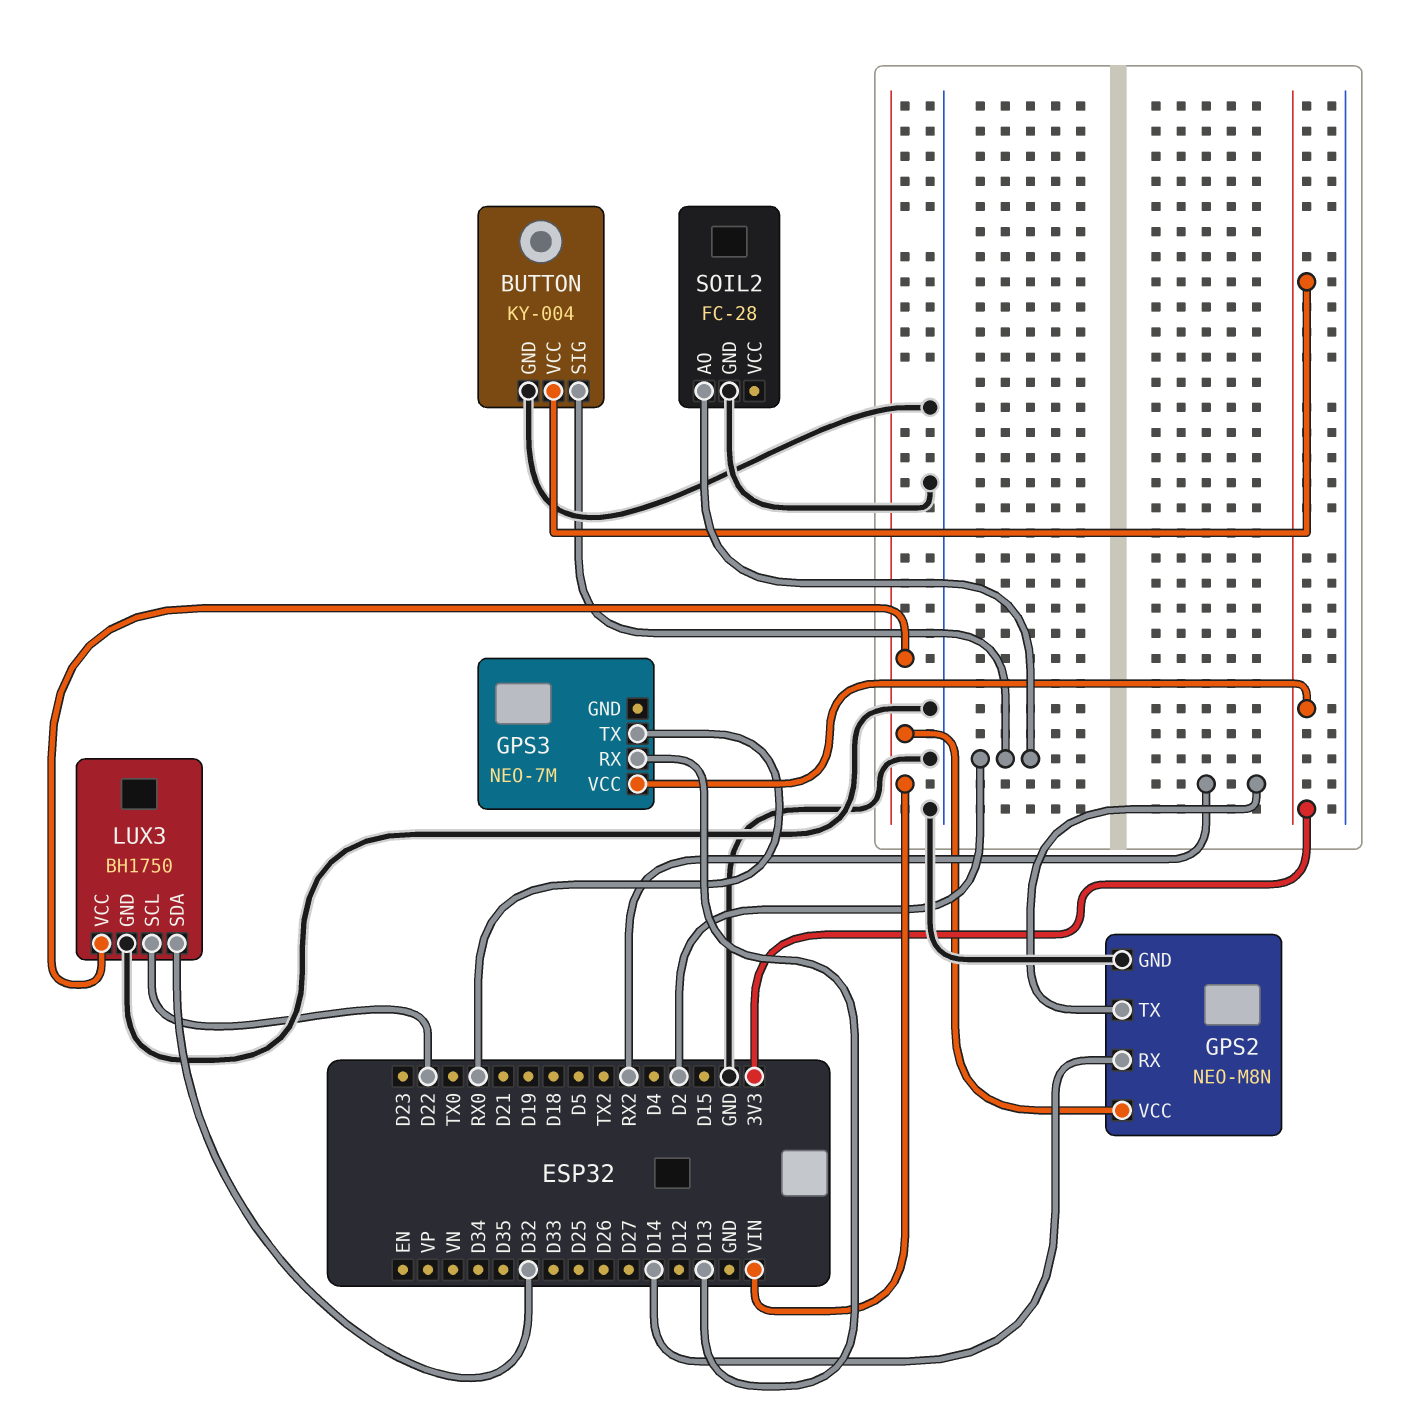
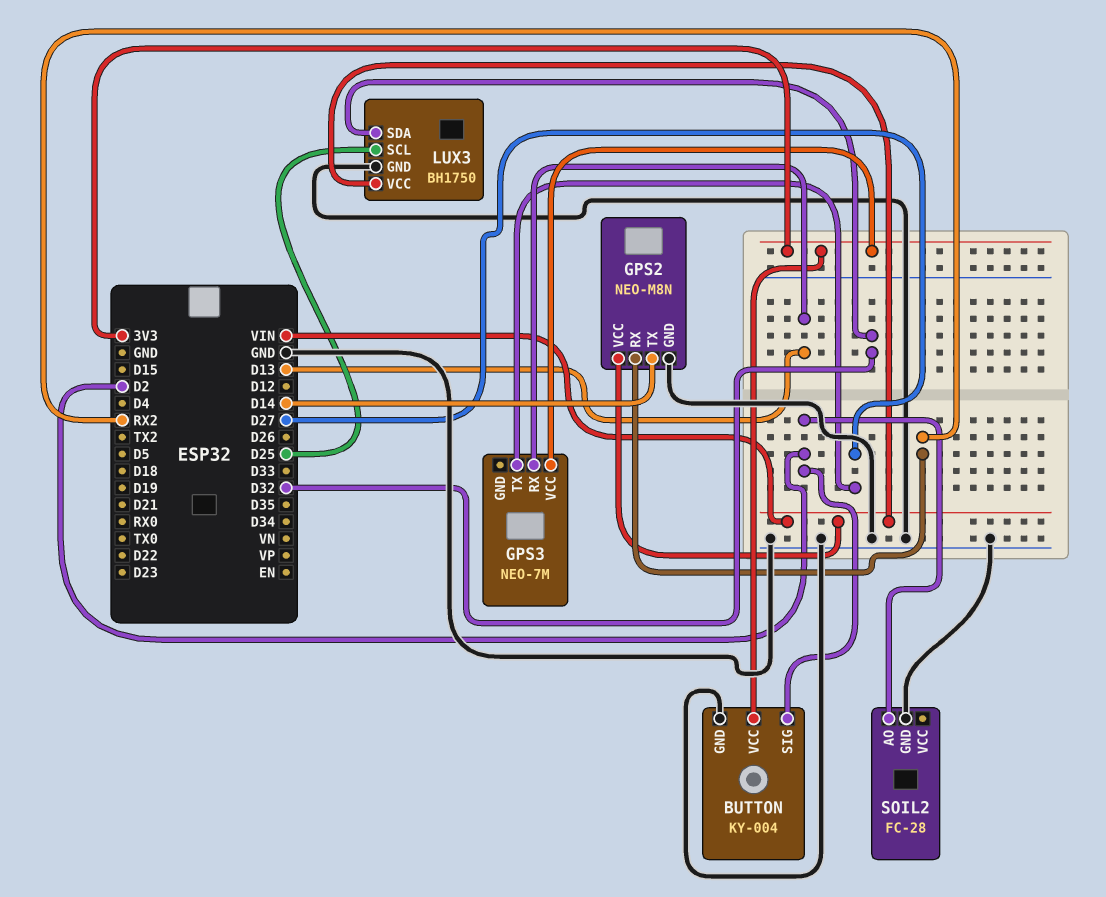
GPS2 pin RX: D14 -> RX2
GPS2 pin TX: RX2 -> D14
GPS3 pin TX: RX0 -> D27
LUX3 pin SCL: D22 -> D25

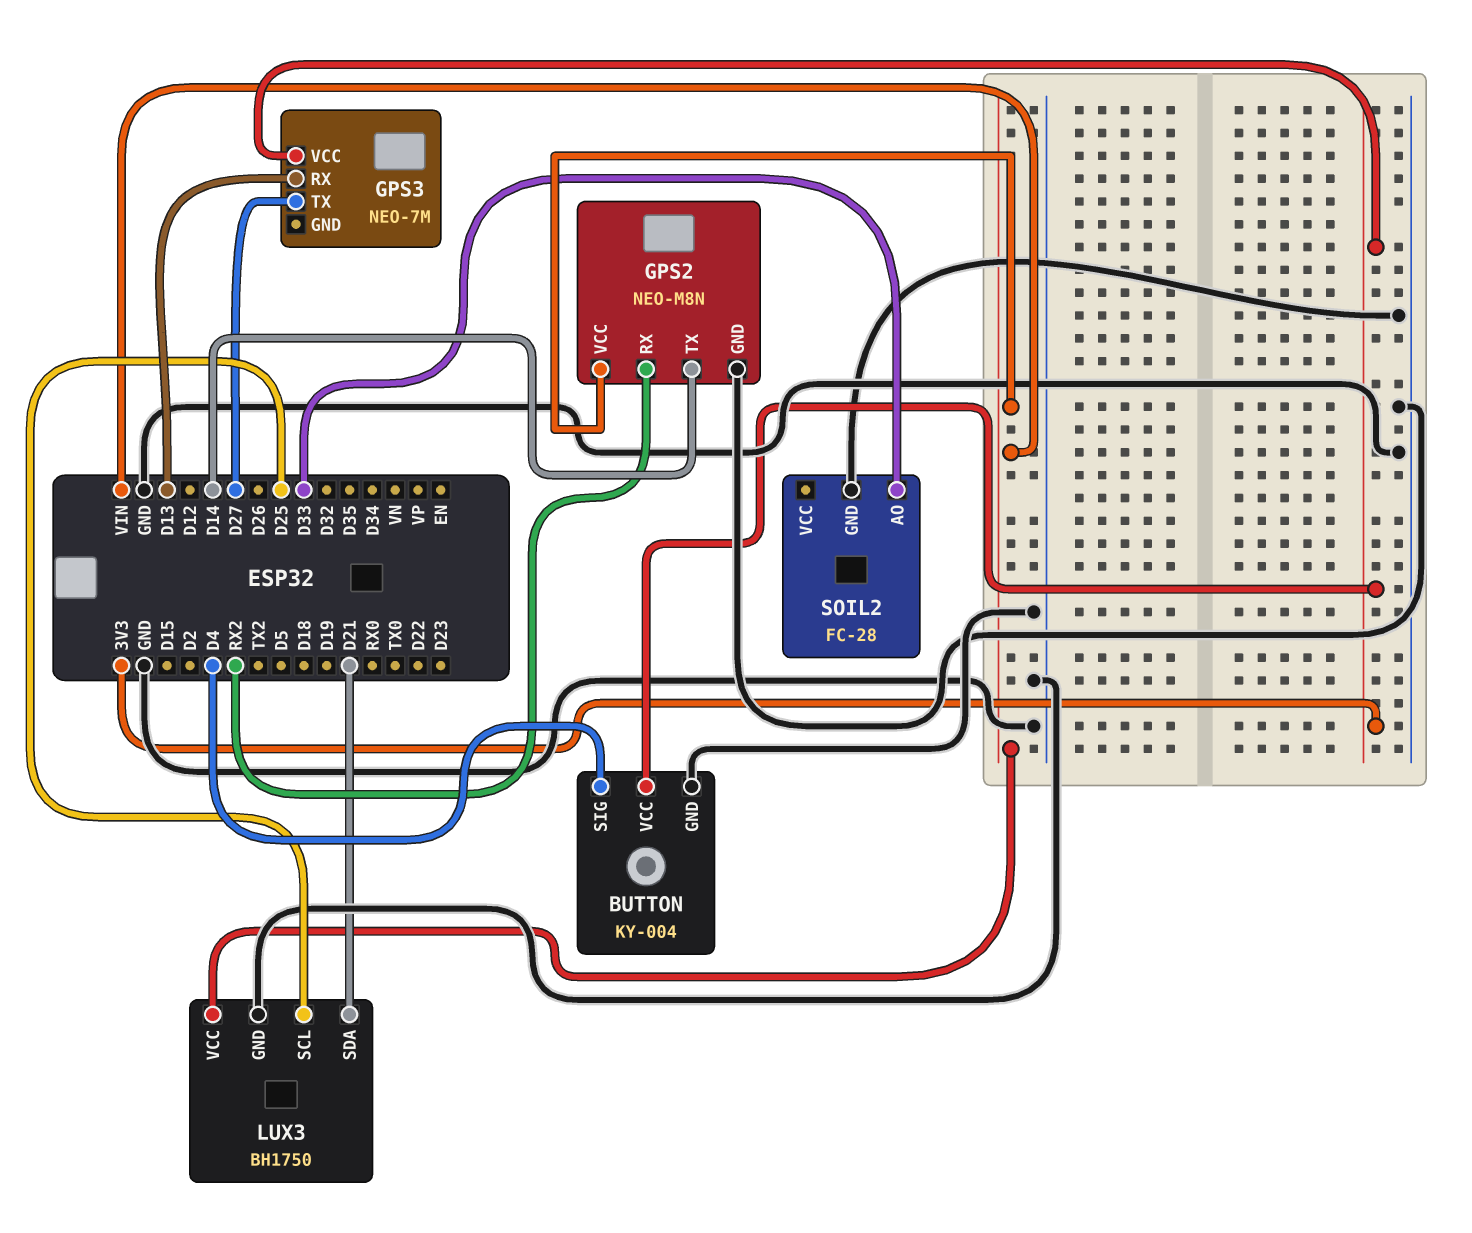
BUTTON pin SIG: D2 -> D4
LUX3 pin SDA: D32 -> D21
SOIL2 pin AO: D2 -> D33

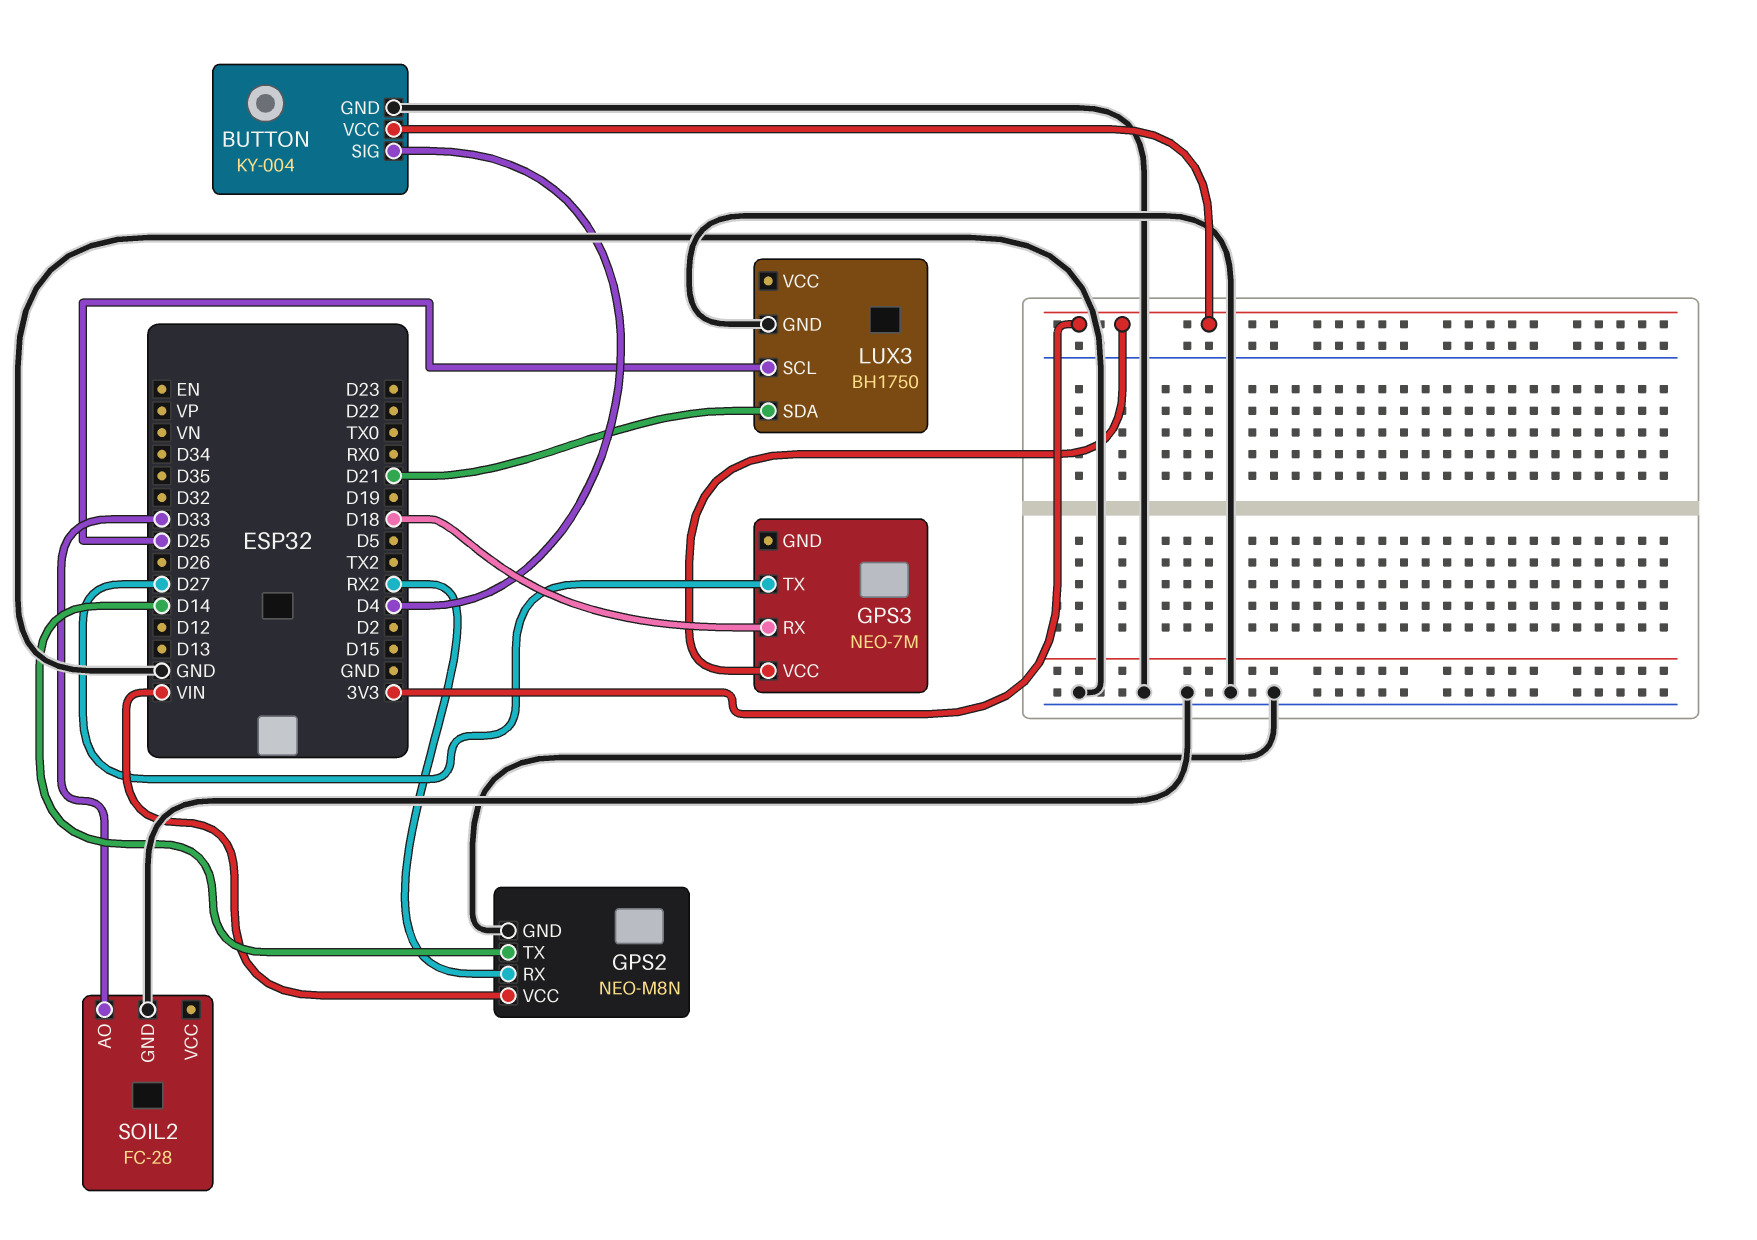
GPS3 pin RX: D13 -> D18
LUX3 pin VCC: VIN -> none

